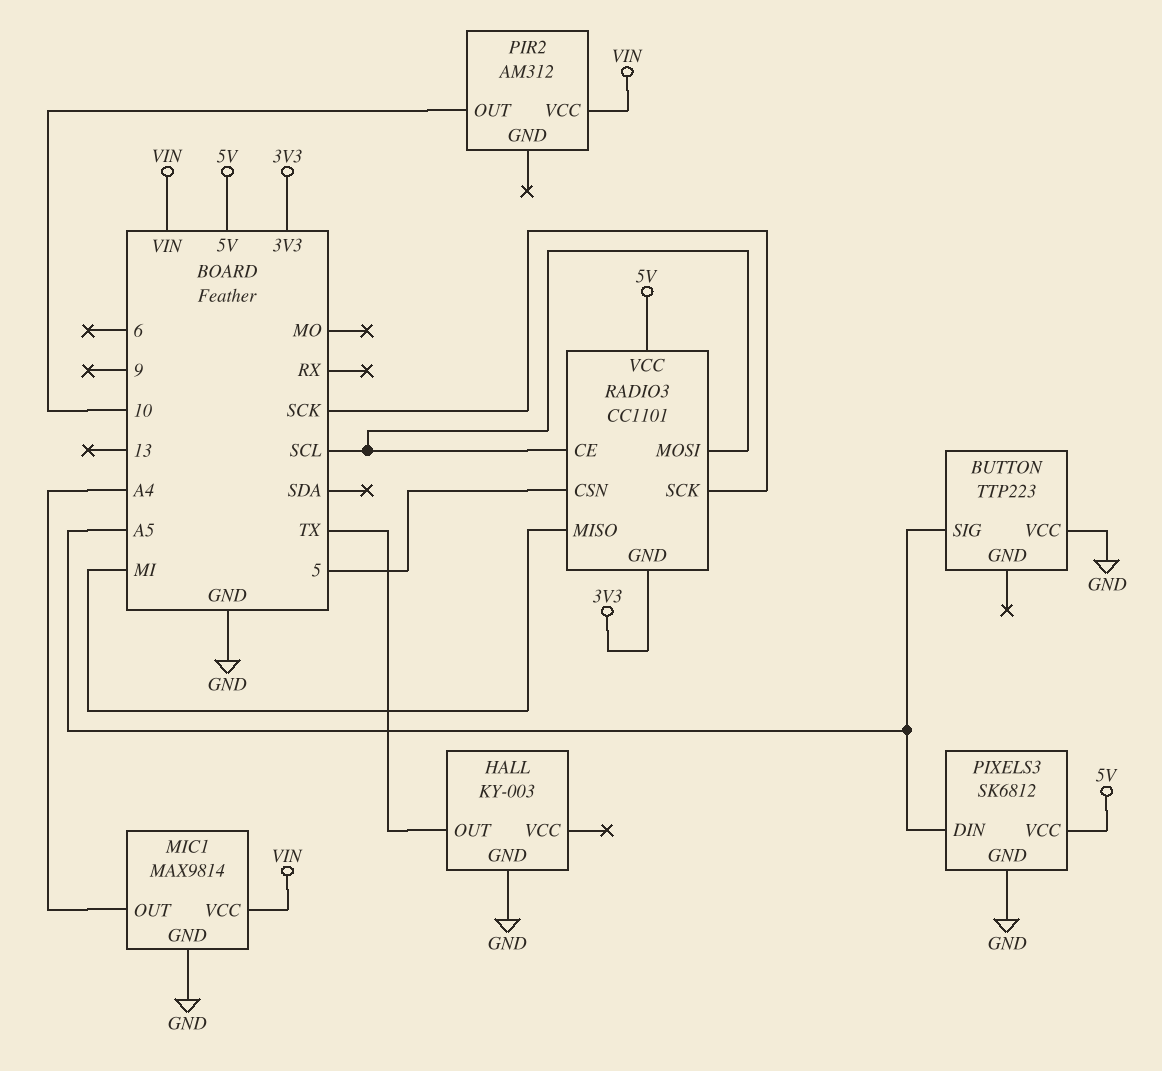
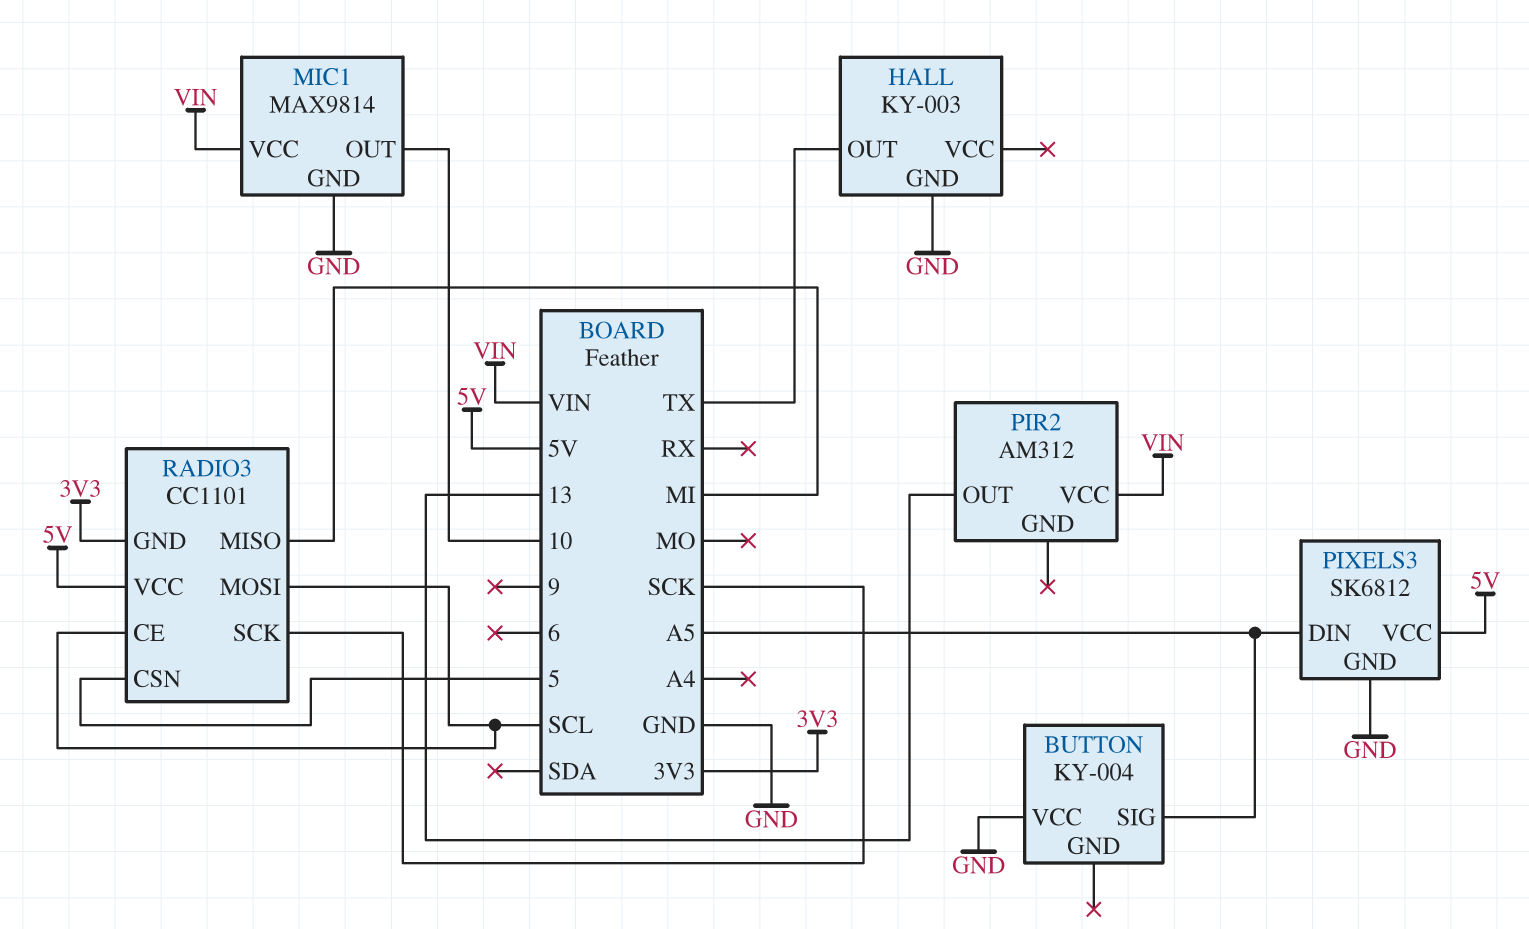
BUTTON: TTP223 -> KY-004
MIC1 pin OUT: A4 -> 10
PIR2 pin OUT: 10 -> 13

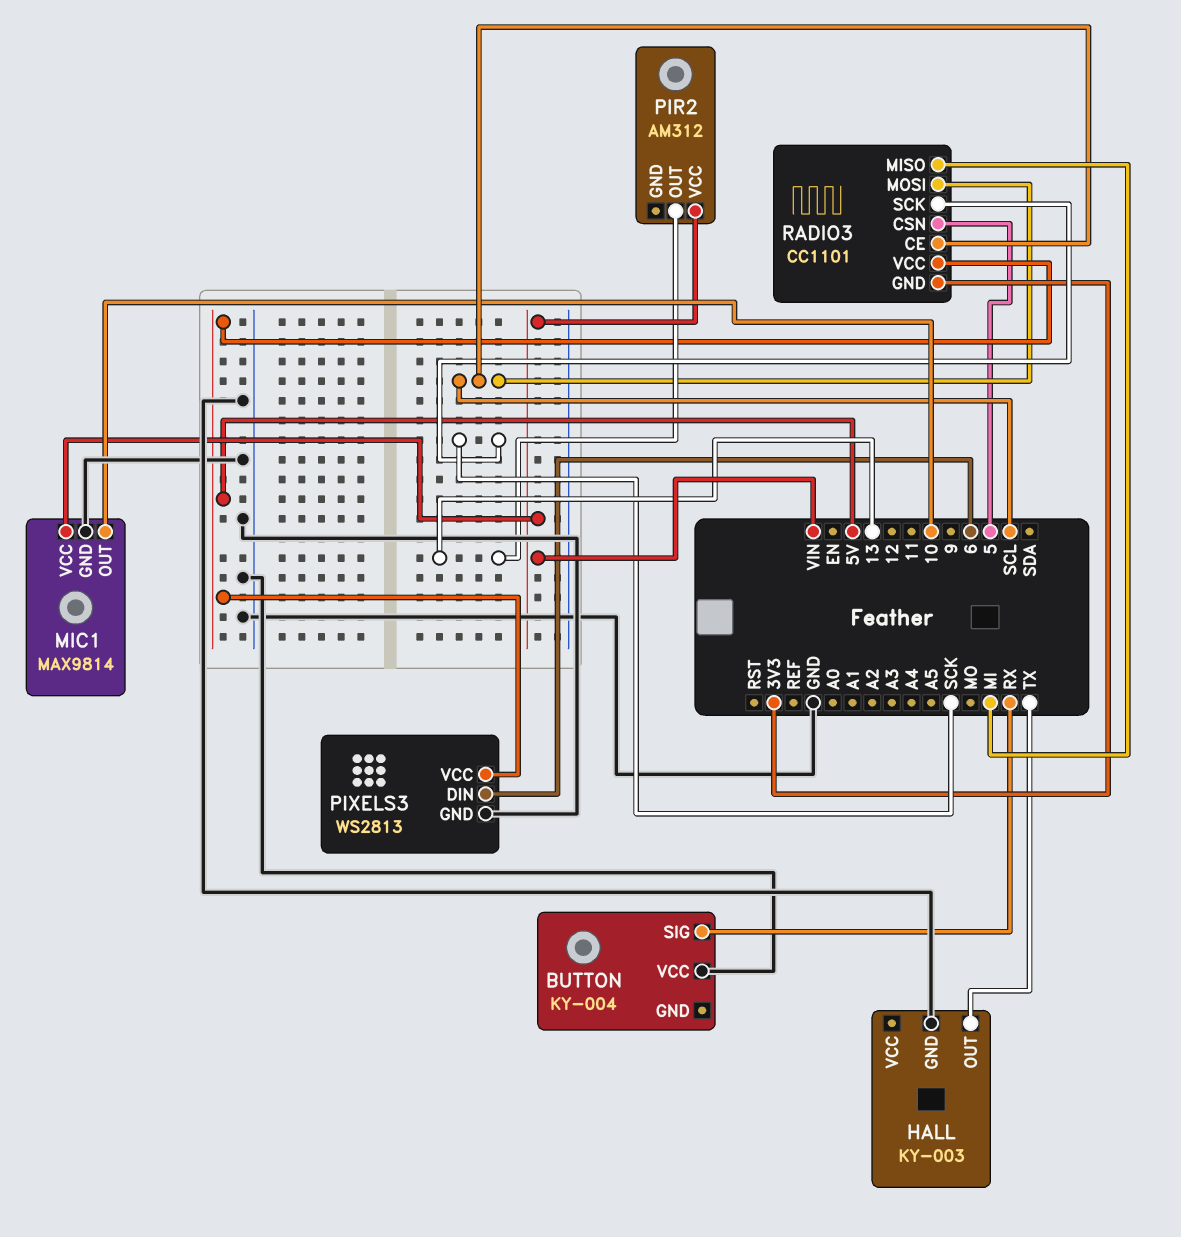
BUTTON pin SIG: A5 -> RX
PIXELS3: SK6812 -> WS2813
PIXELS3 pin DIN: A5 -> 6

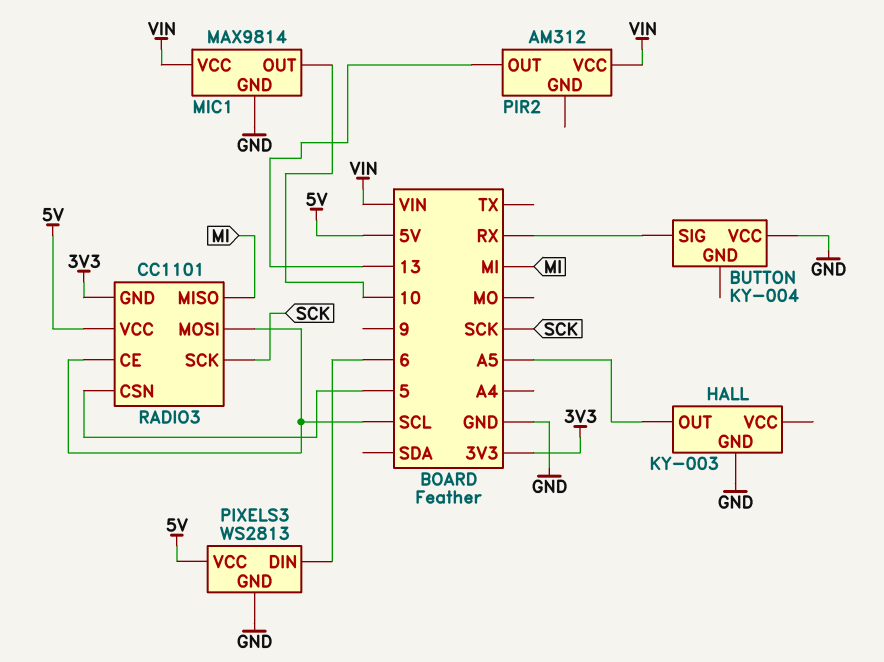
HALL pin OUT: TX -> A5

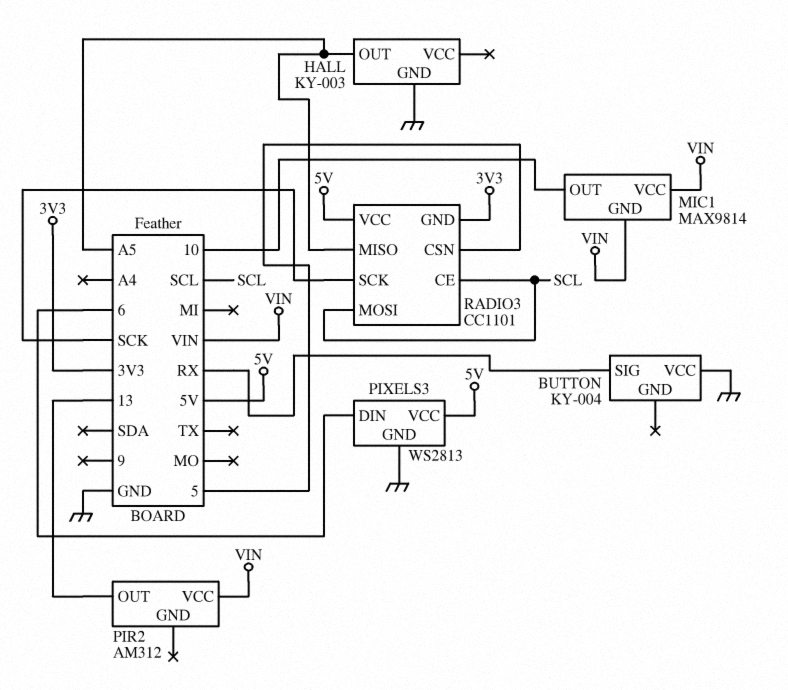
MIC1 pin GND: GND -> VIN
RADIO3 pin MISO: MI -> A5

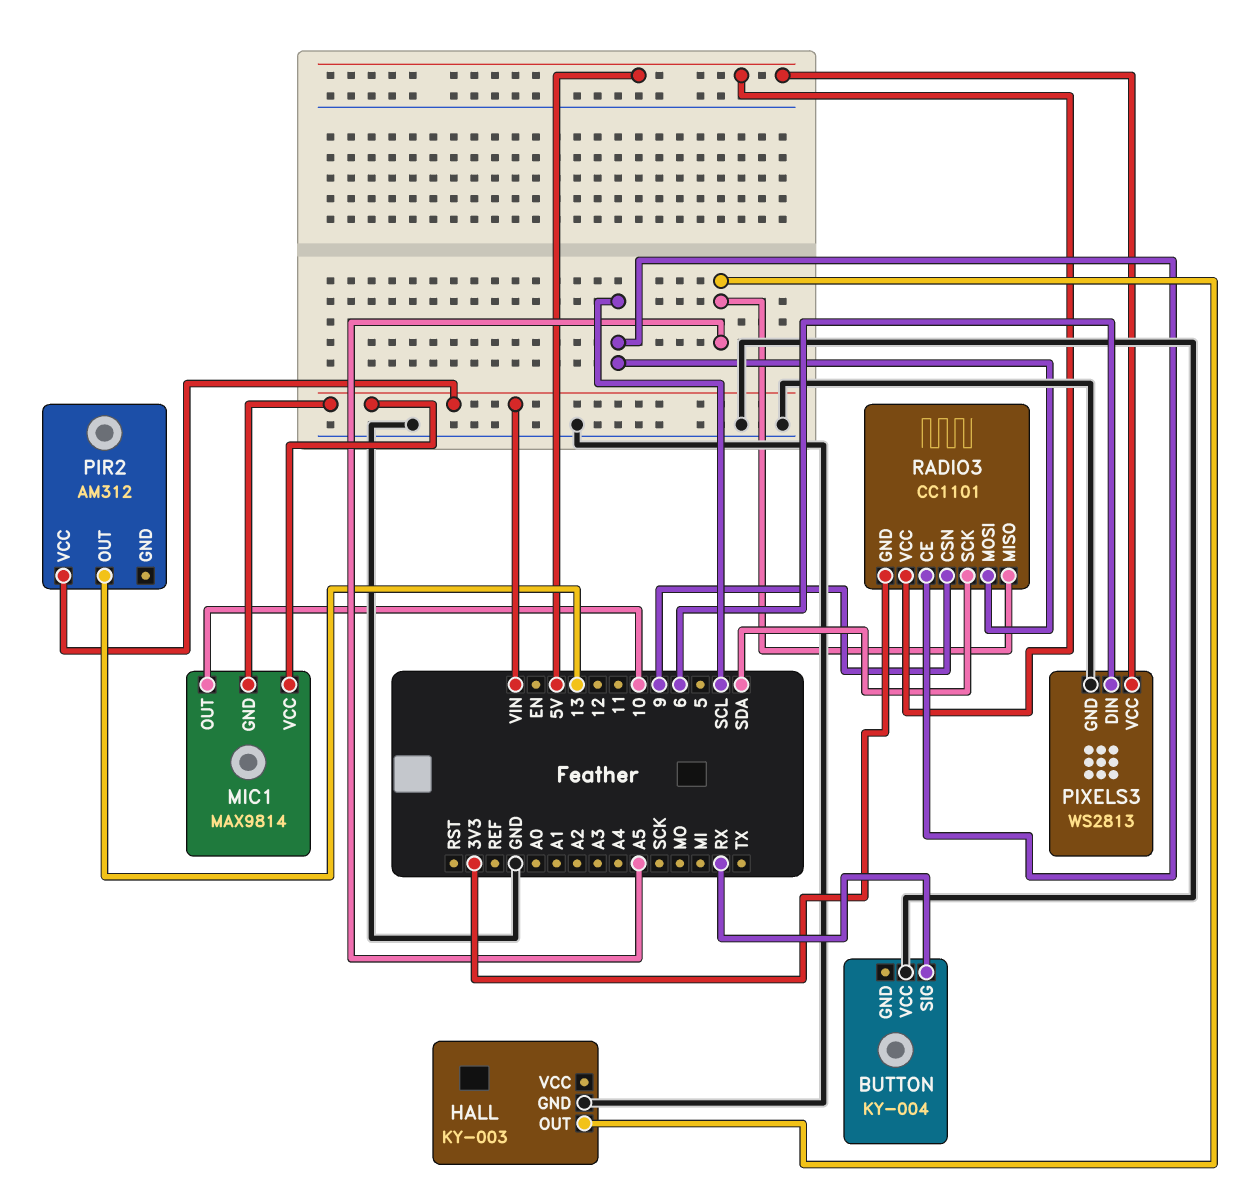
RADIO3 pin CSN: 5 -> 9
RADIO3 pin SCK: SCK -> SDA

